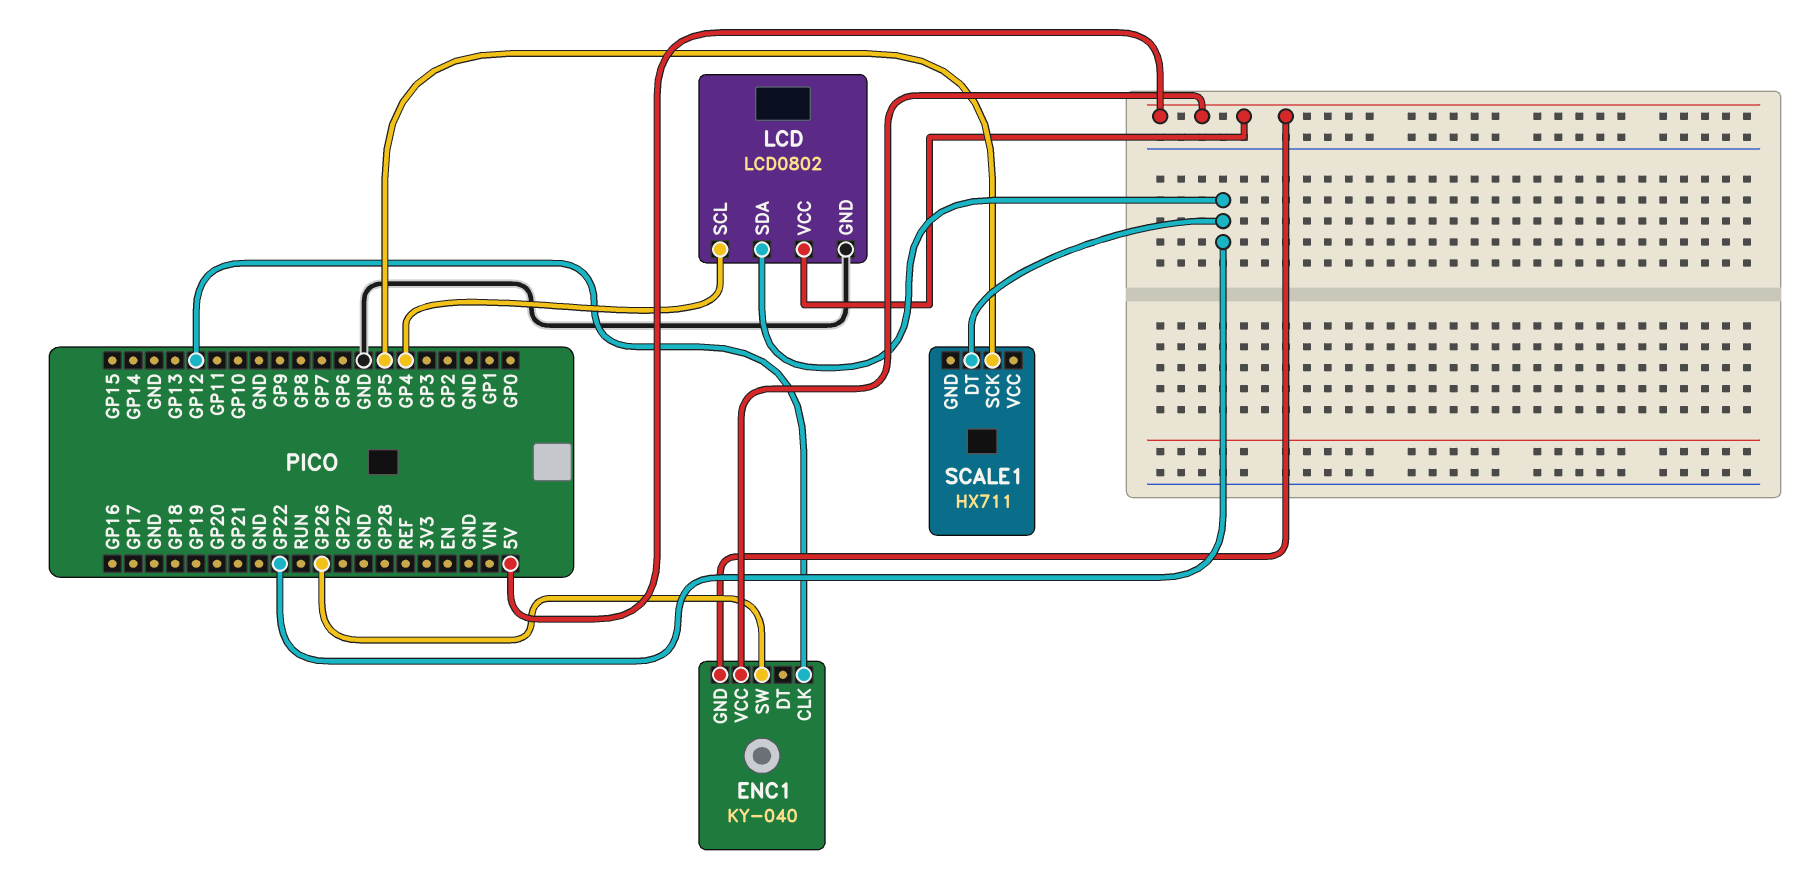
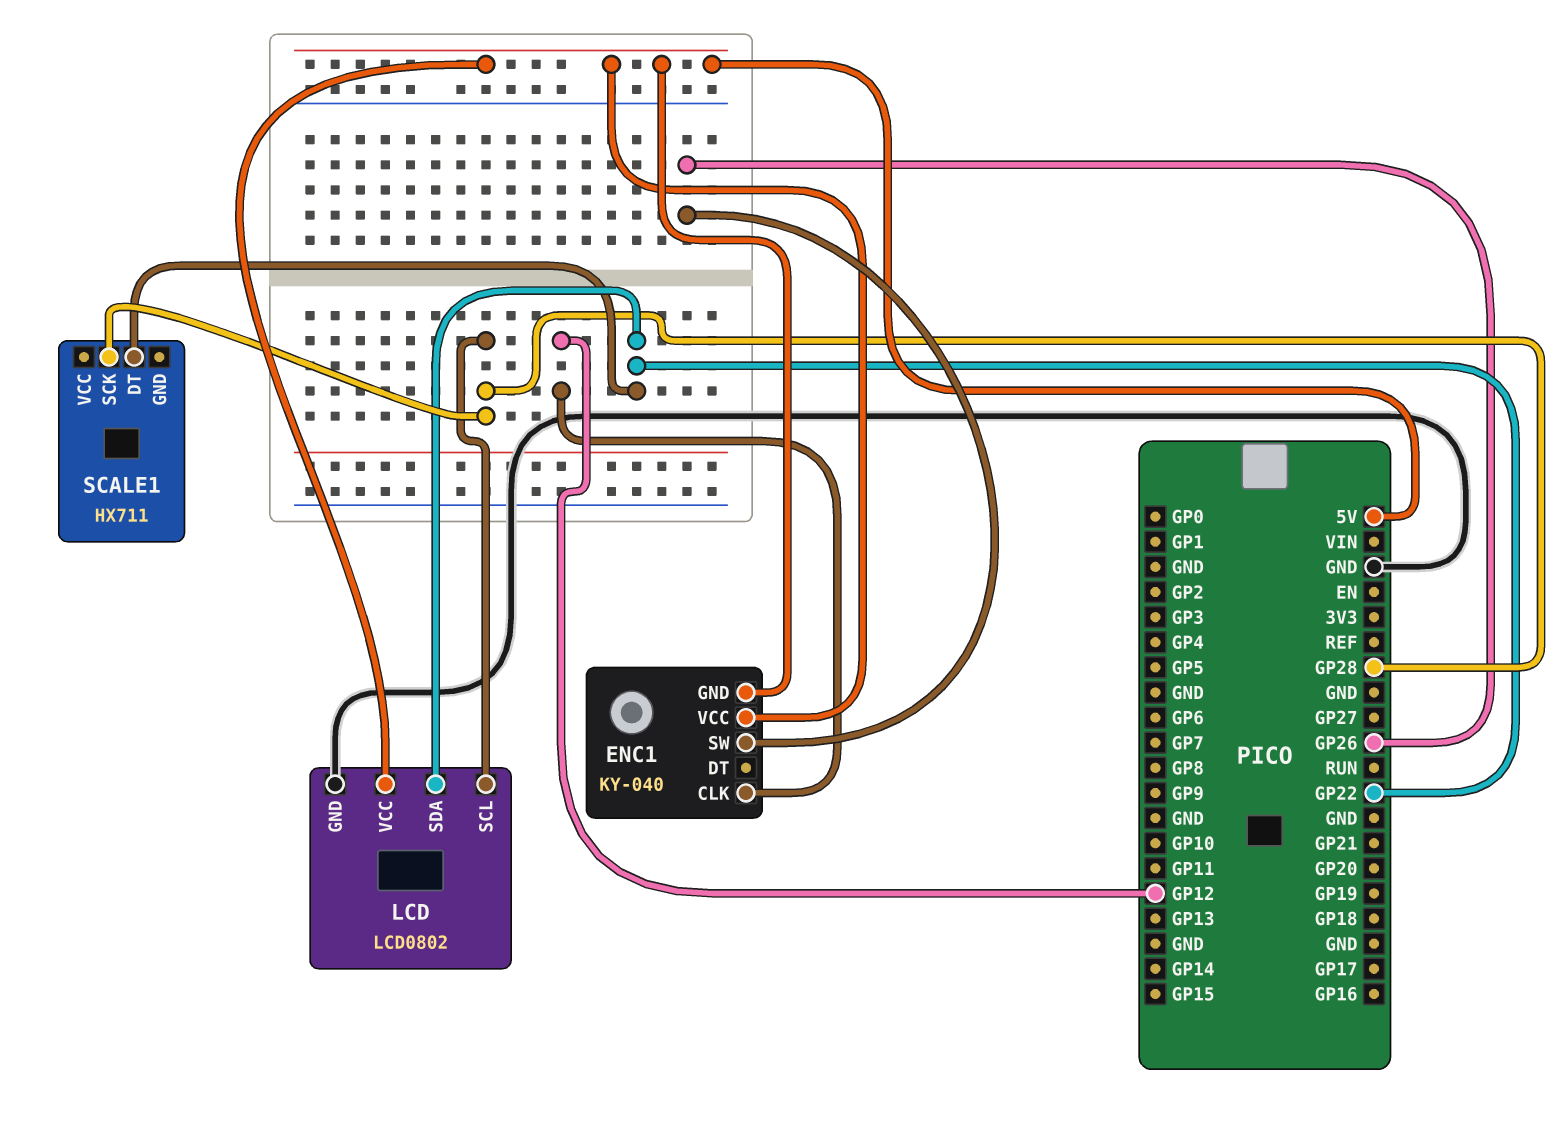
LCD pin SCL: GP4 -> GP28
SCALE1 pin SCK: GP5 -> GP28

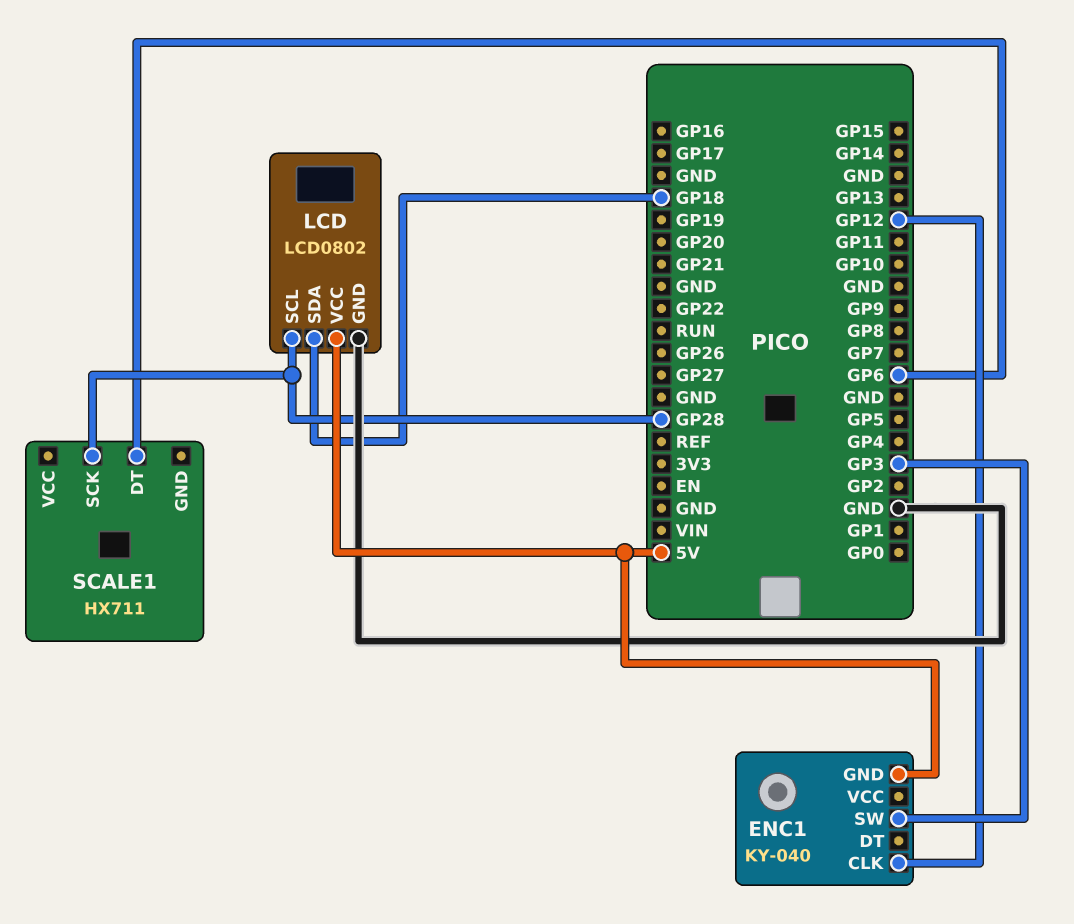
ENC1 pin SW: GP26 -> GP3
ENC1 pin VCC: 5V -> none
LCD pin SDA: GP22 -> GP18
SCALE1 pin DT: GP22 -> GP6

